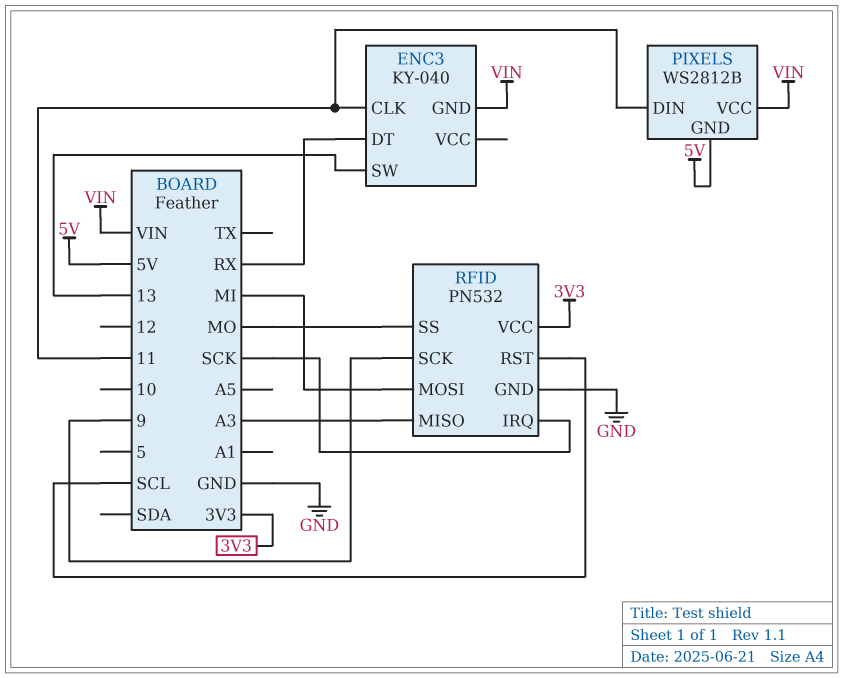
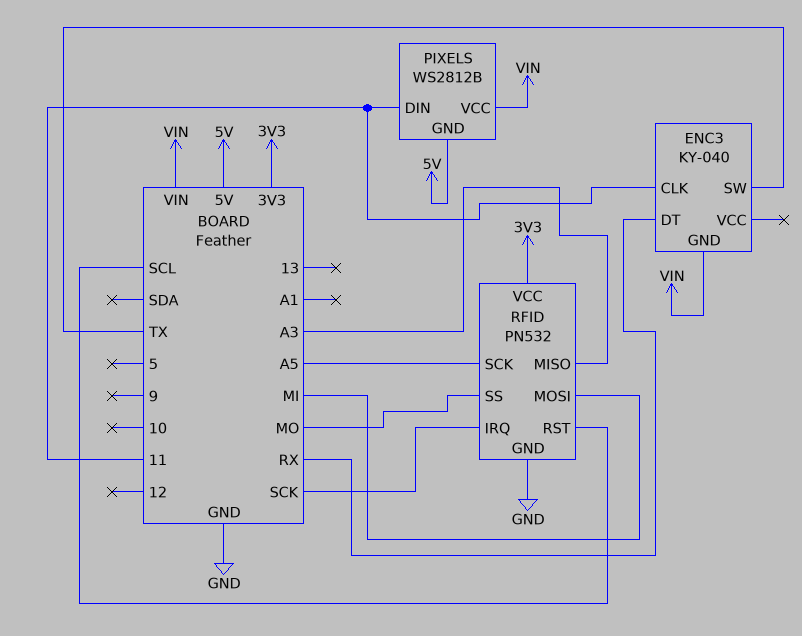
ENC3 pin SW: 13 -> TX
RFID pin SCK: 9 -> A5

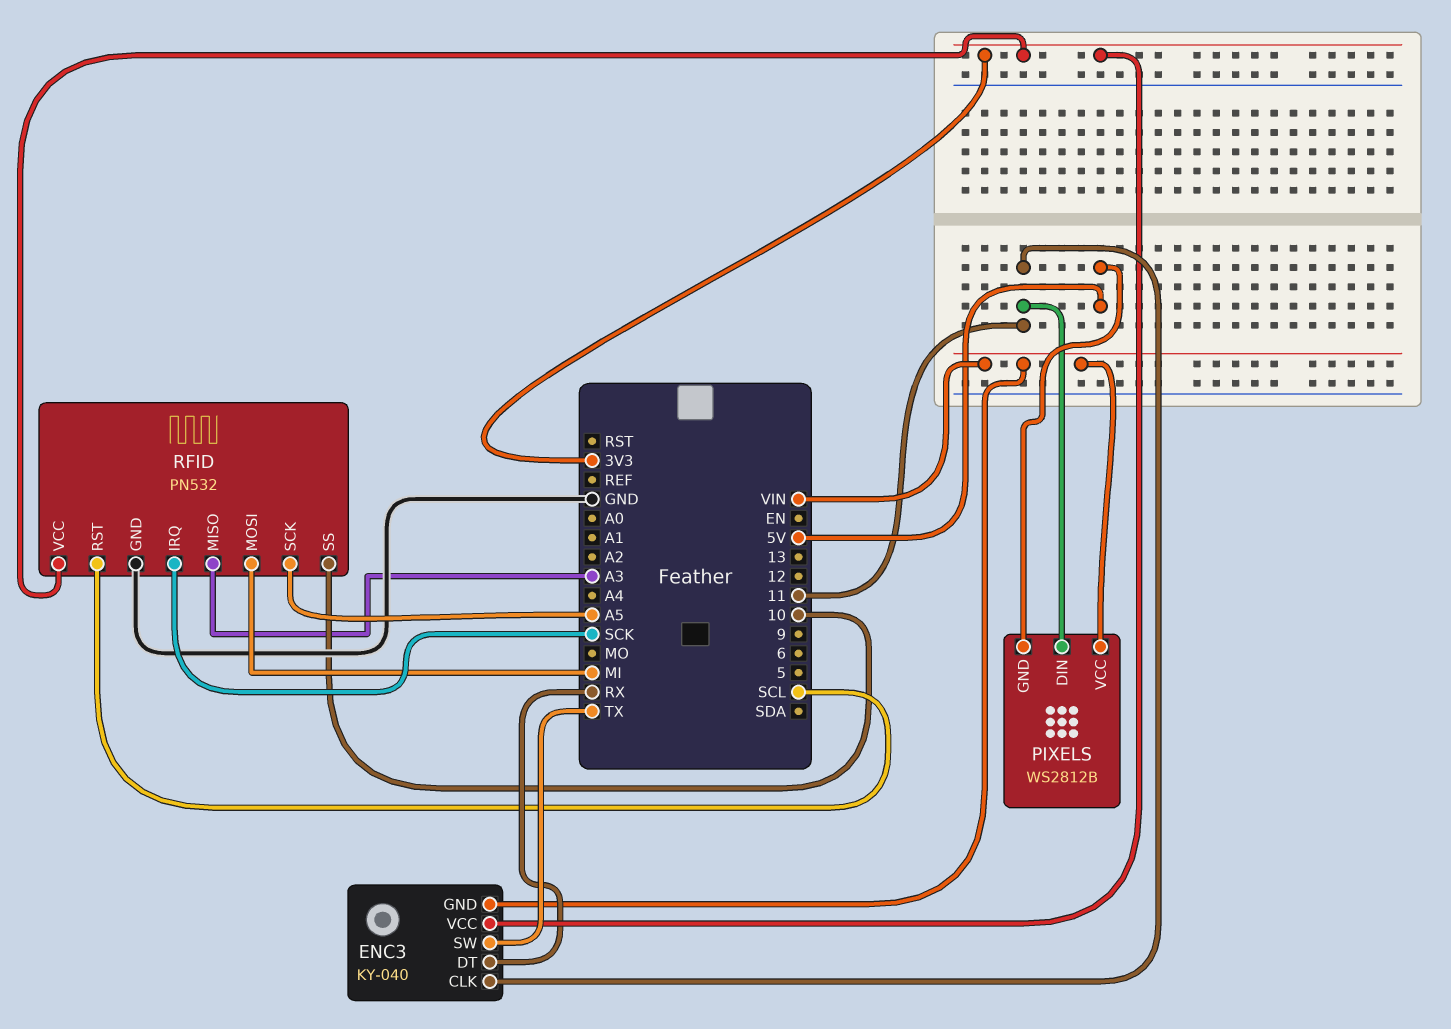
ENC3 pin VCC: none -> 3V3
RFID pin SS: MO -> 10

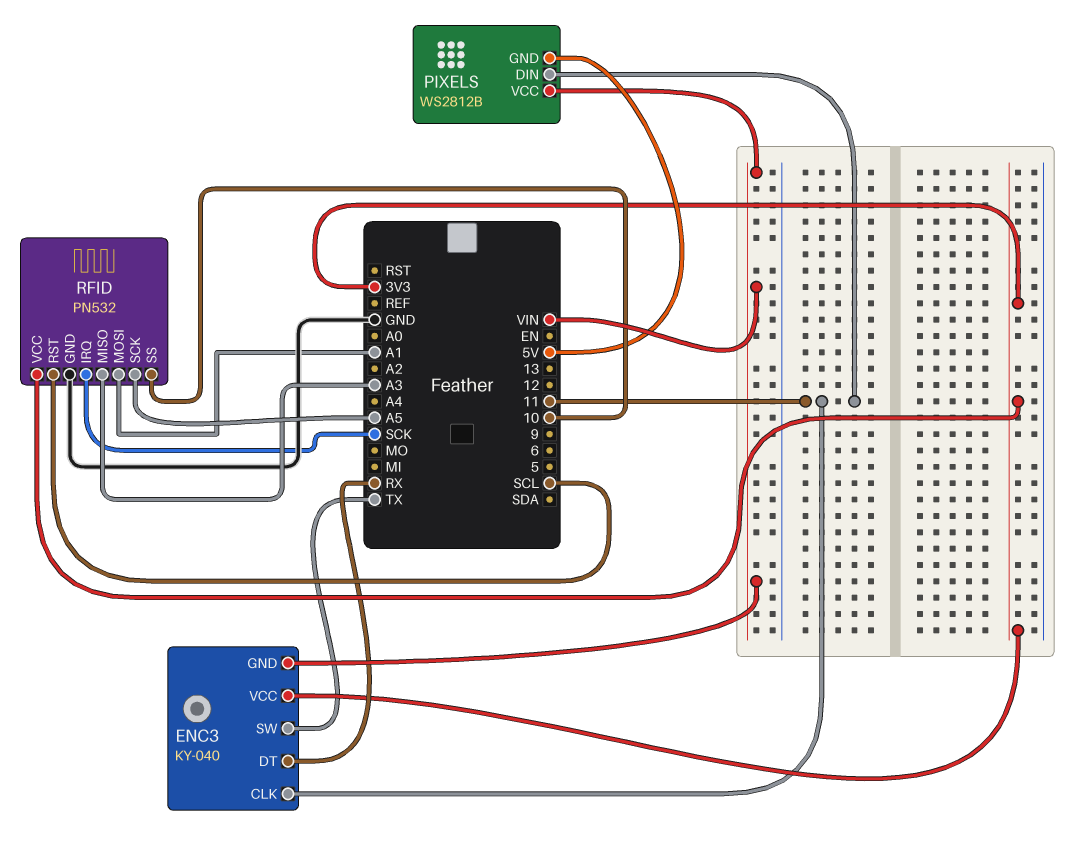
RFID pin MOSI: MI -> A1

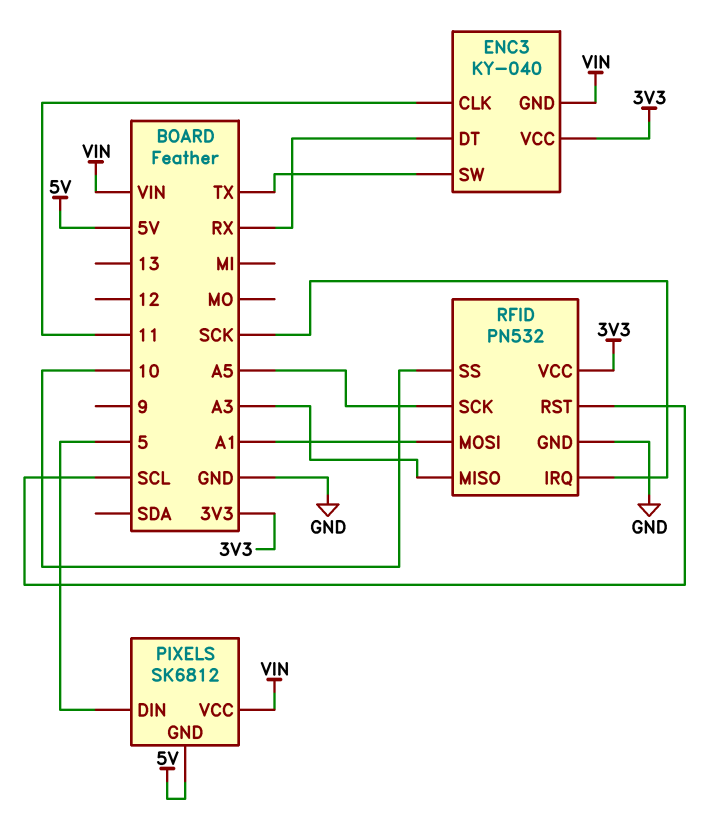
PIXELS: WS2812B -> SK6812
PIXELS pin DIN: 11 -> 5

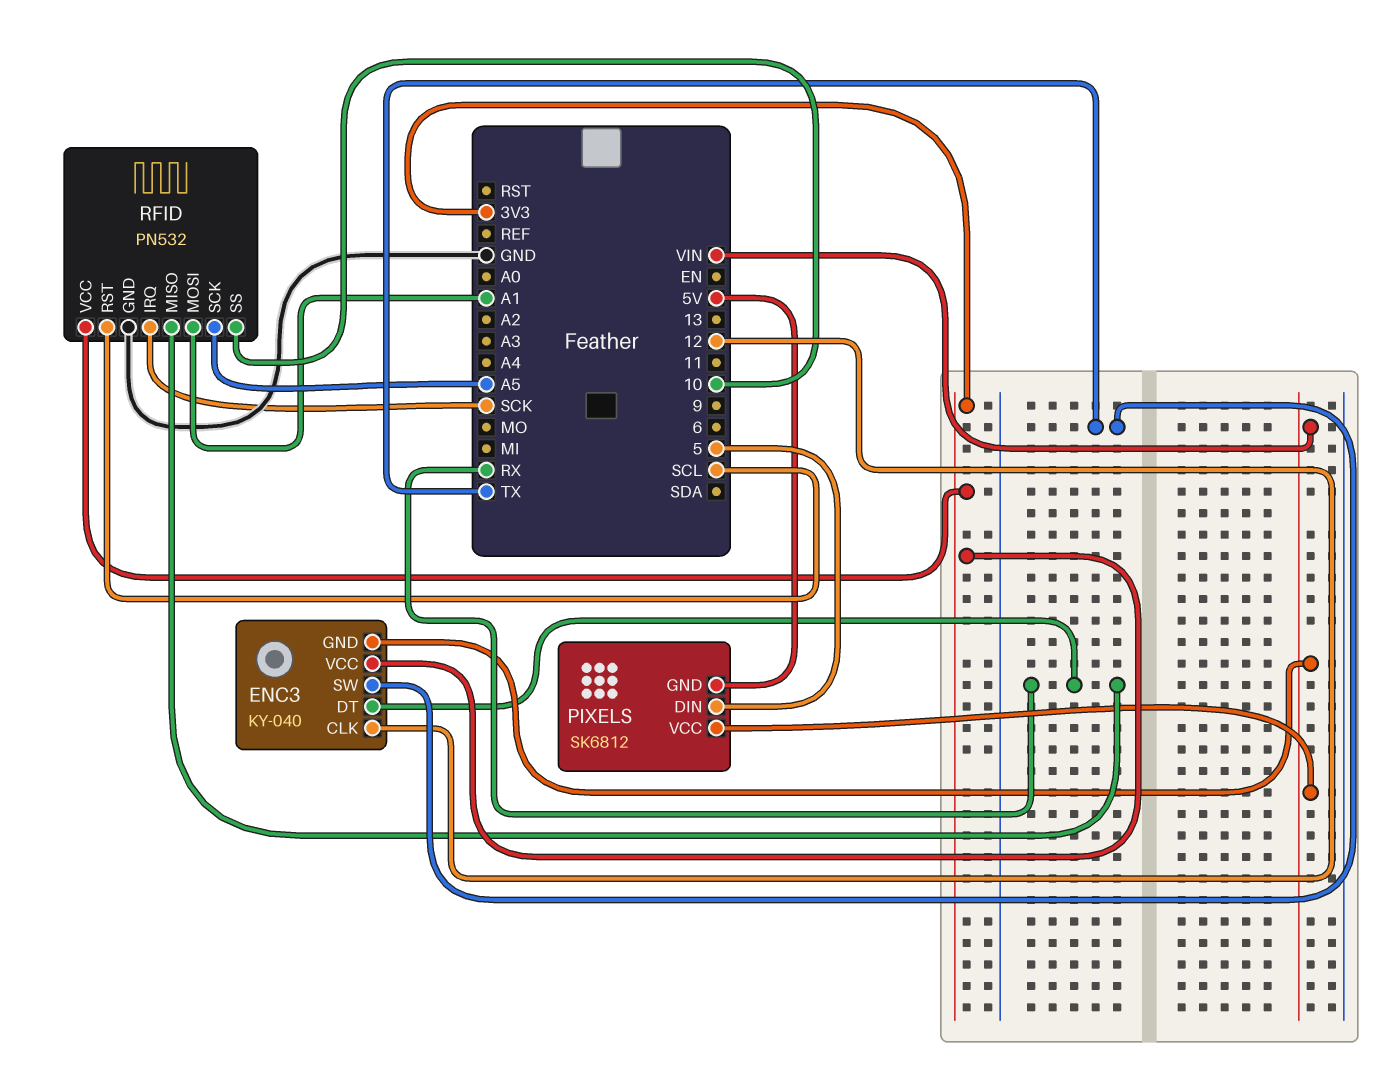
ENC3 pin CLK: 11 -> 12
RFID pin MISO: A3 -> RX

